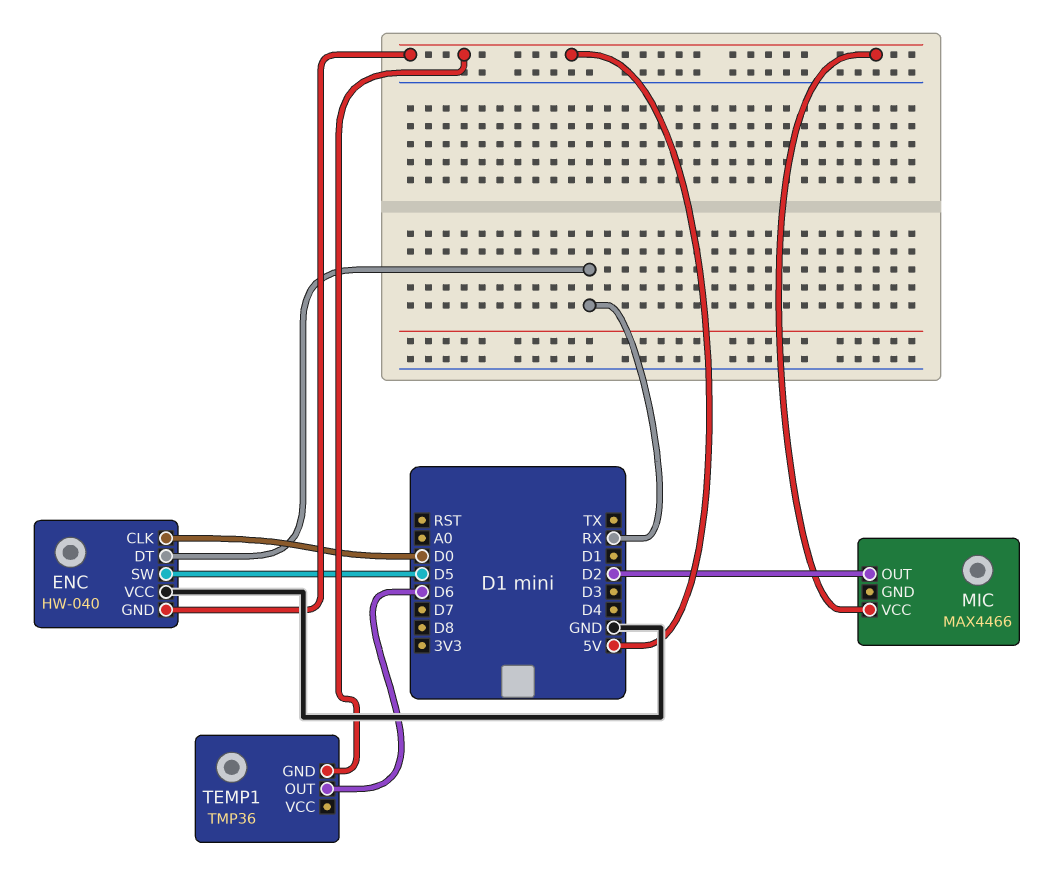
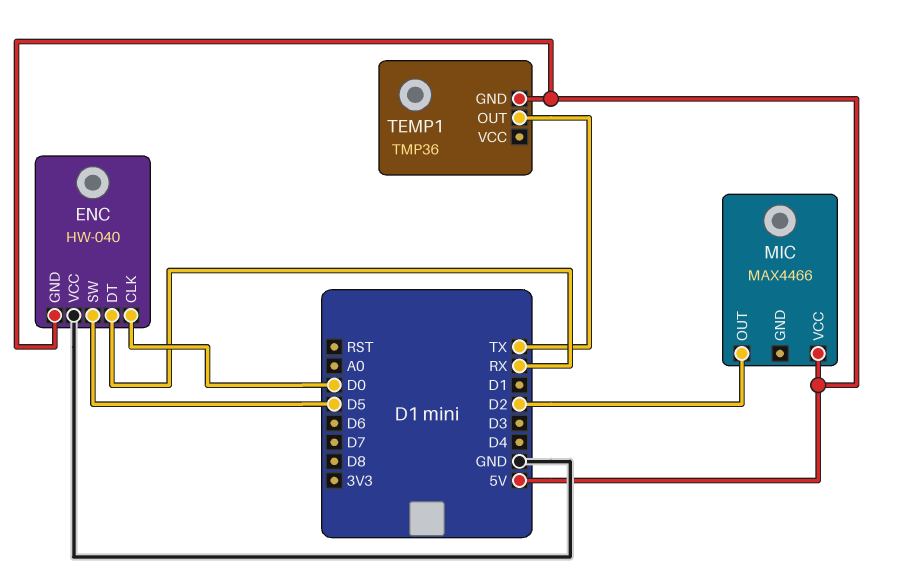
TEMP1 pin OUT: D6 -> TX

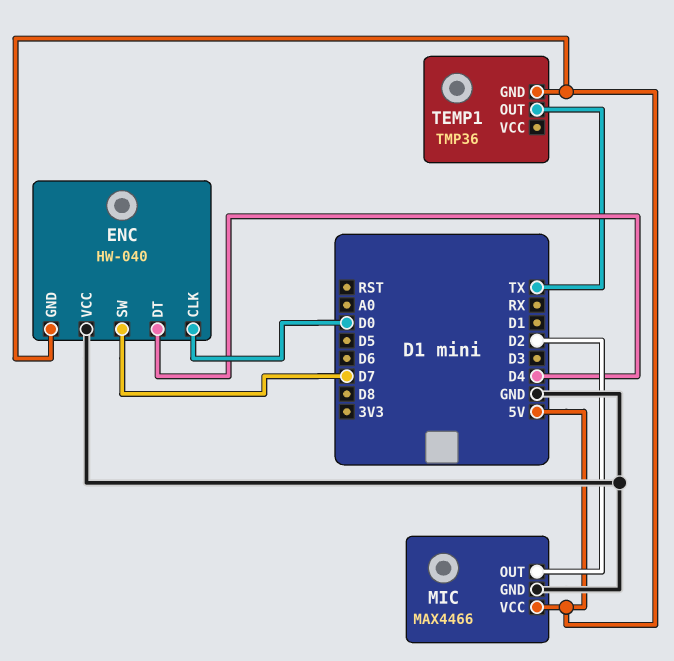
ENC pin DT: RX -> D4
ENC pin SW: D5 -> D7
MIC pin GND: none -> GND

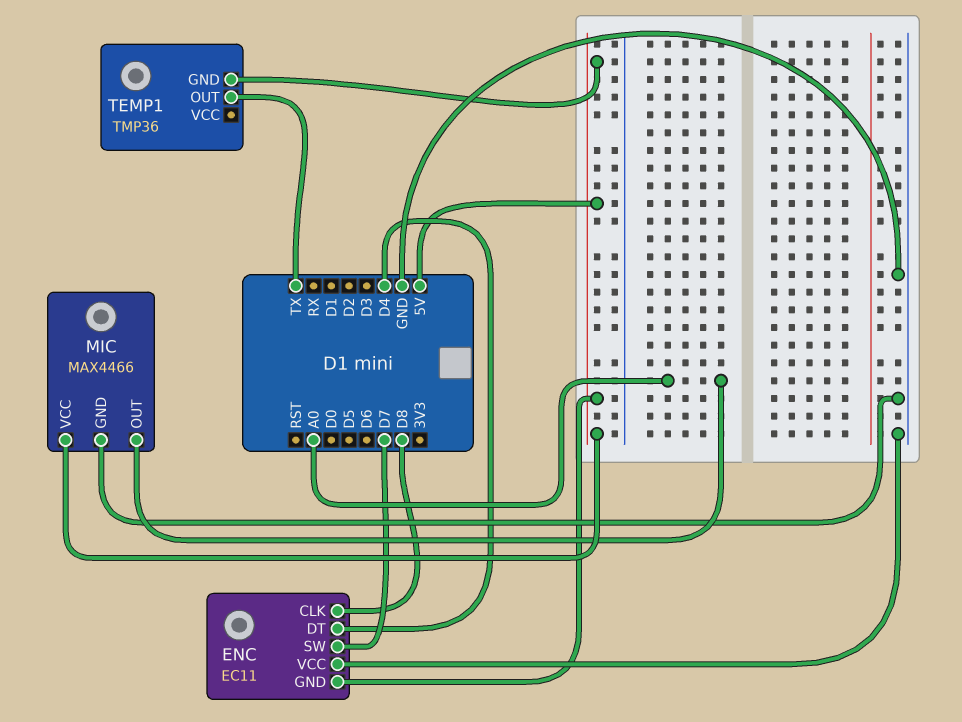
ENC: HW-040 -> EC11
ENC pin CLK: D0 -> D8
MIC pin OUT: D2 -> A0

